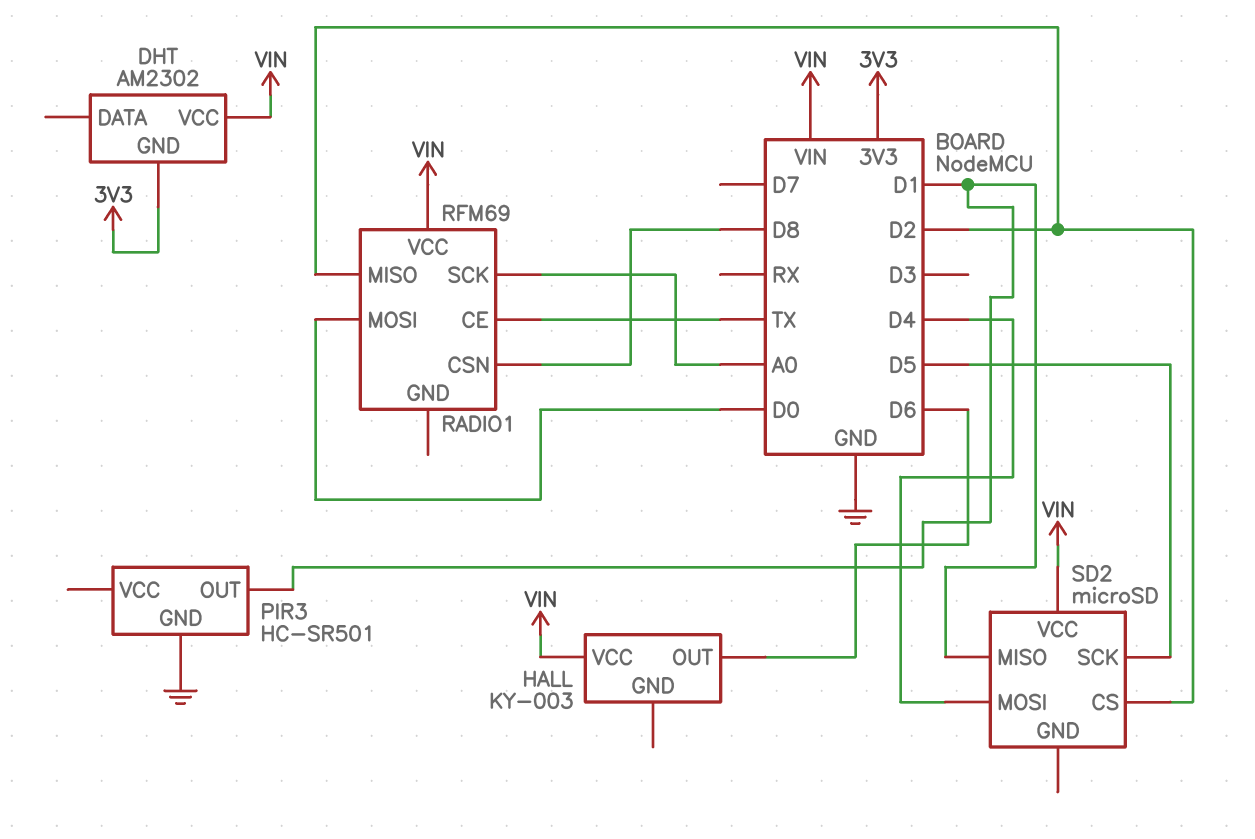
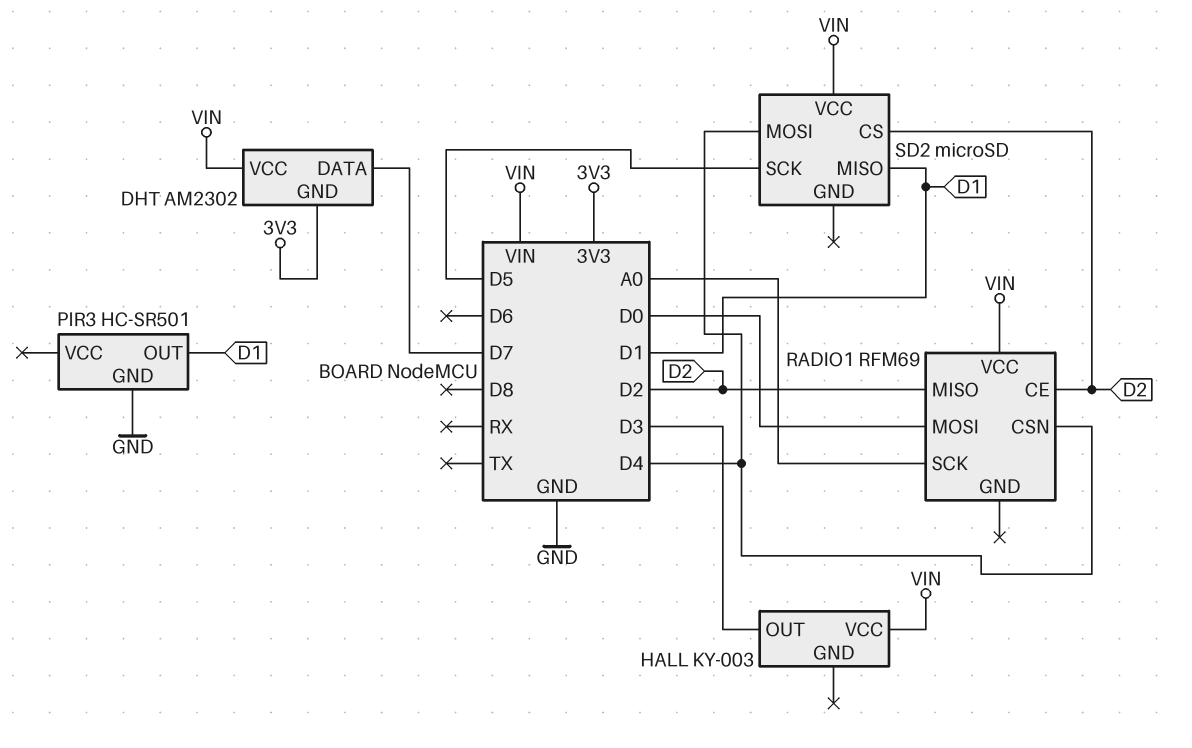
DHT pin DATA: none -> D7
HALL pin OUT: D6 -> D3
RADIO1 pin CE: TX -> D2
RADIO1 pin CSN: D8 -> D4

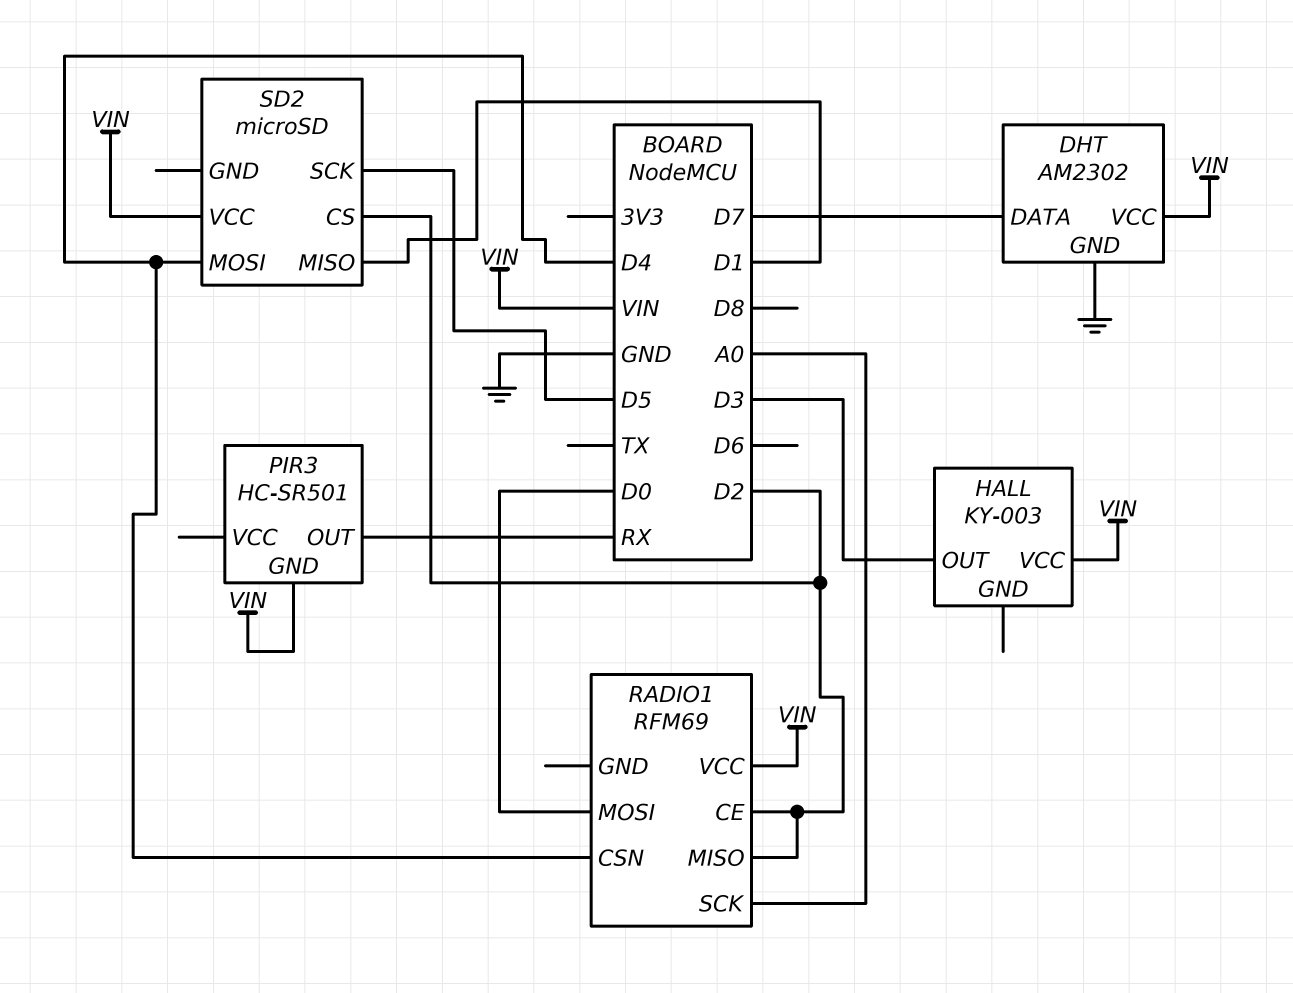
DHT pin GND: 3V3 -> GND
PIR3 pin GND: GND -> VIN
PIR3 pin OUT: D1 -> RX

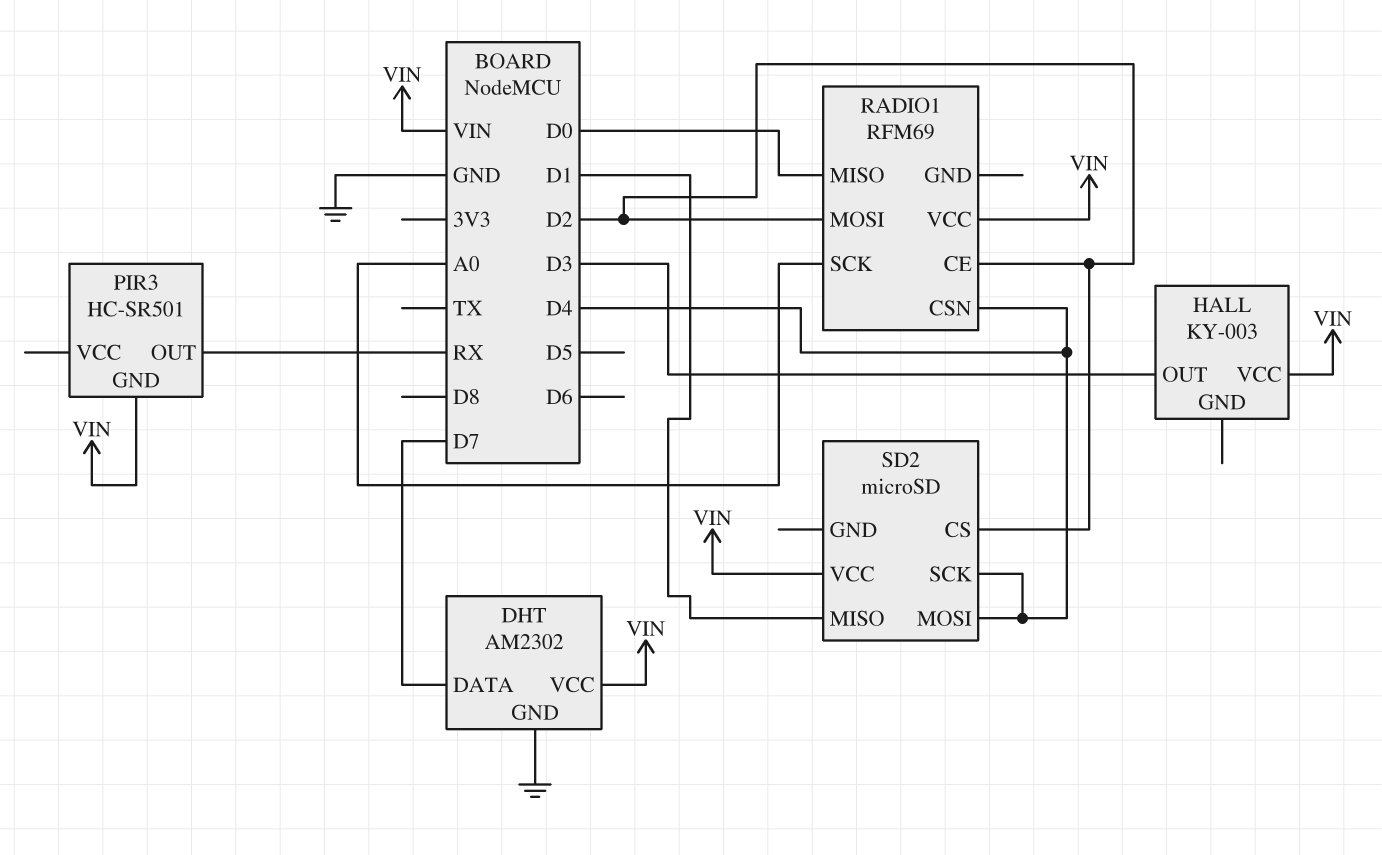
RADIO1 pin MISO: D2 -> D0
RADIO1 pin MOSI: D0 -> D2
SD2 pin SCK: D5 -> D4

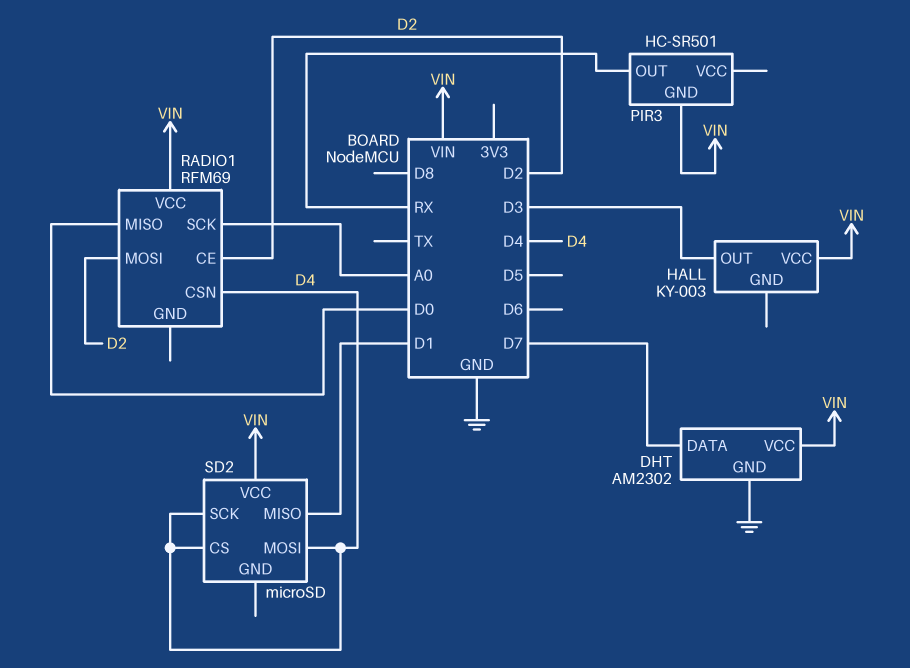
SD2 pin CS: D2 -> D4

